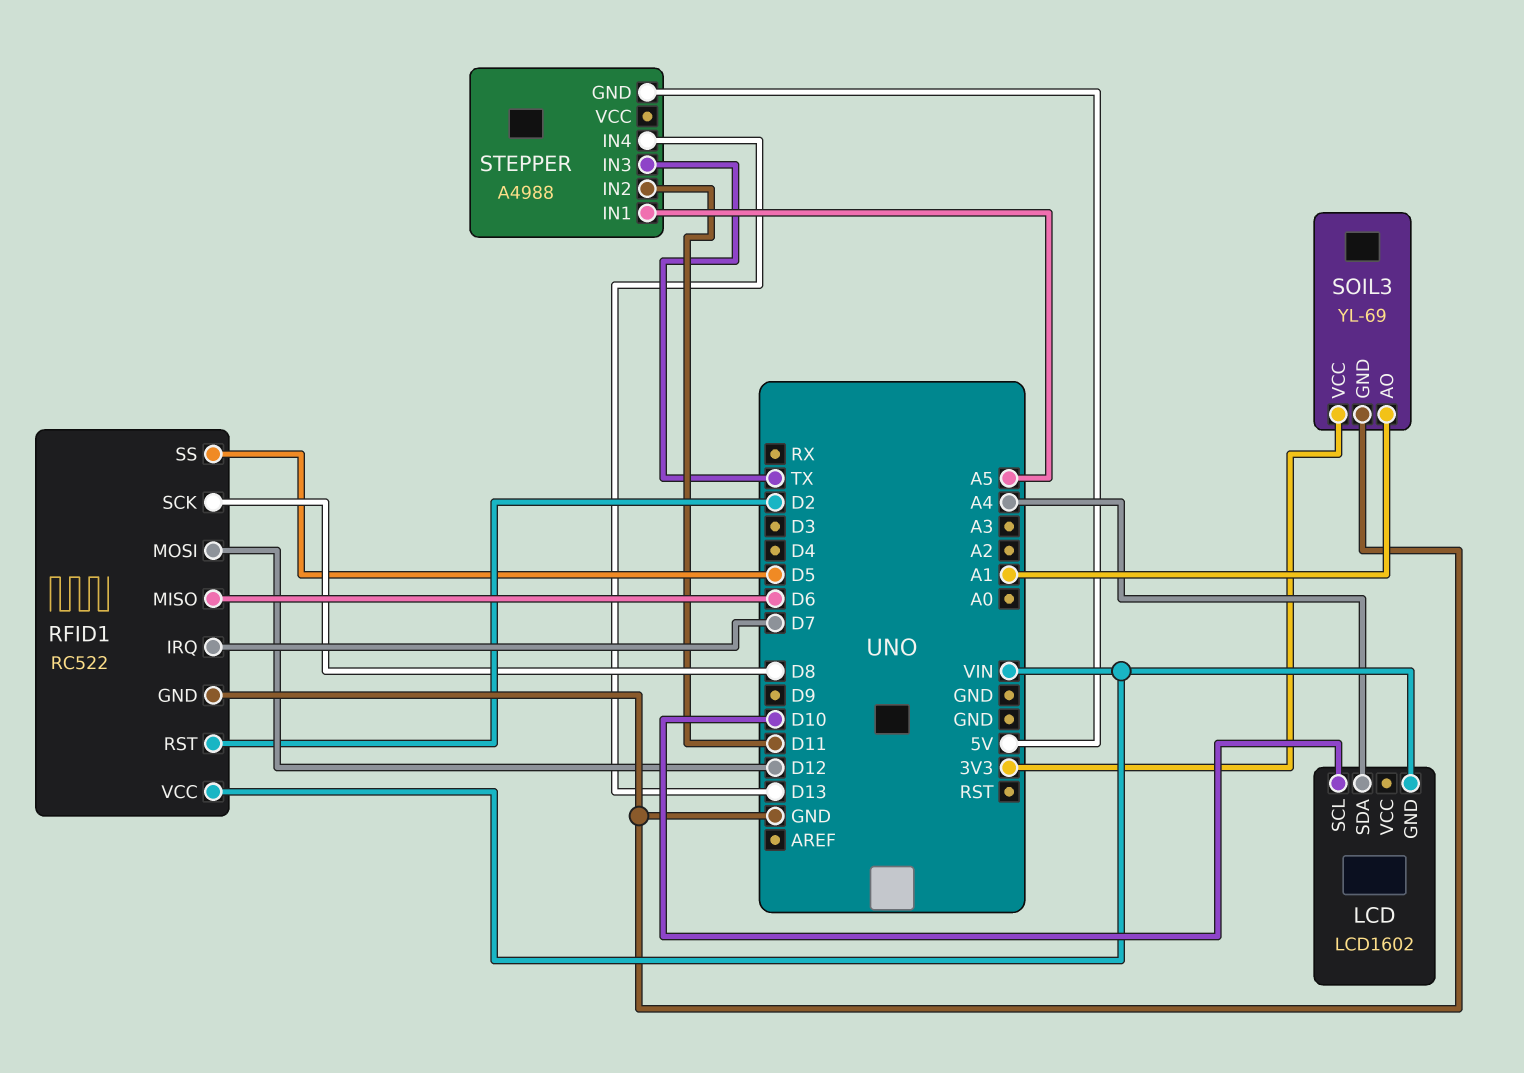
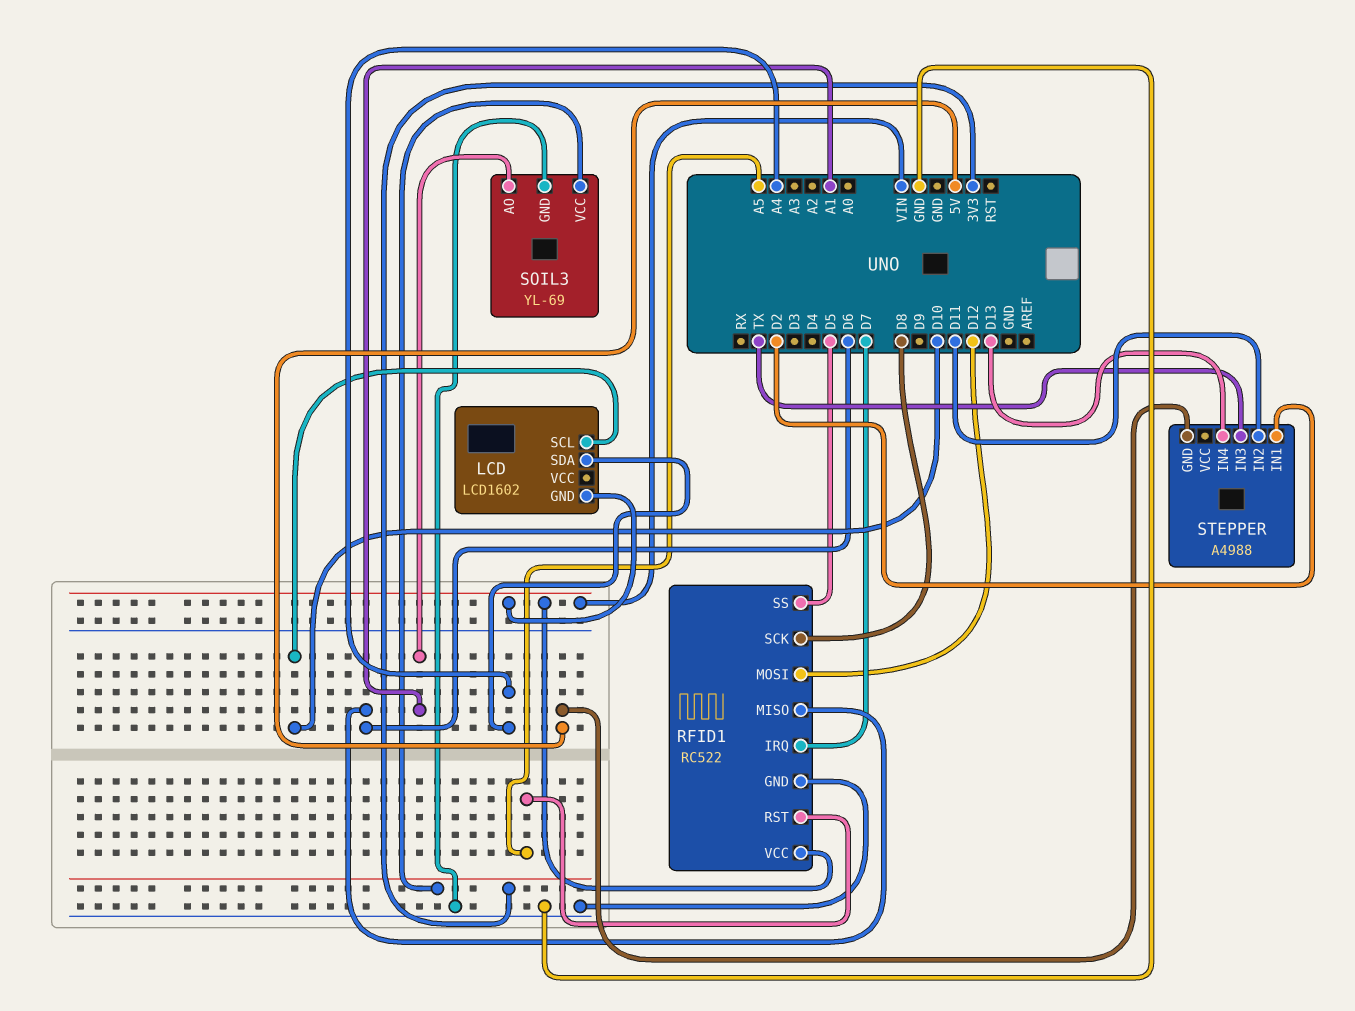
RFID1 pin RST: D2 -> A5
STEPPER pin IN1: A5 -> D2

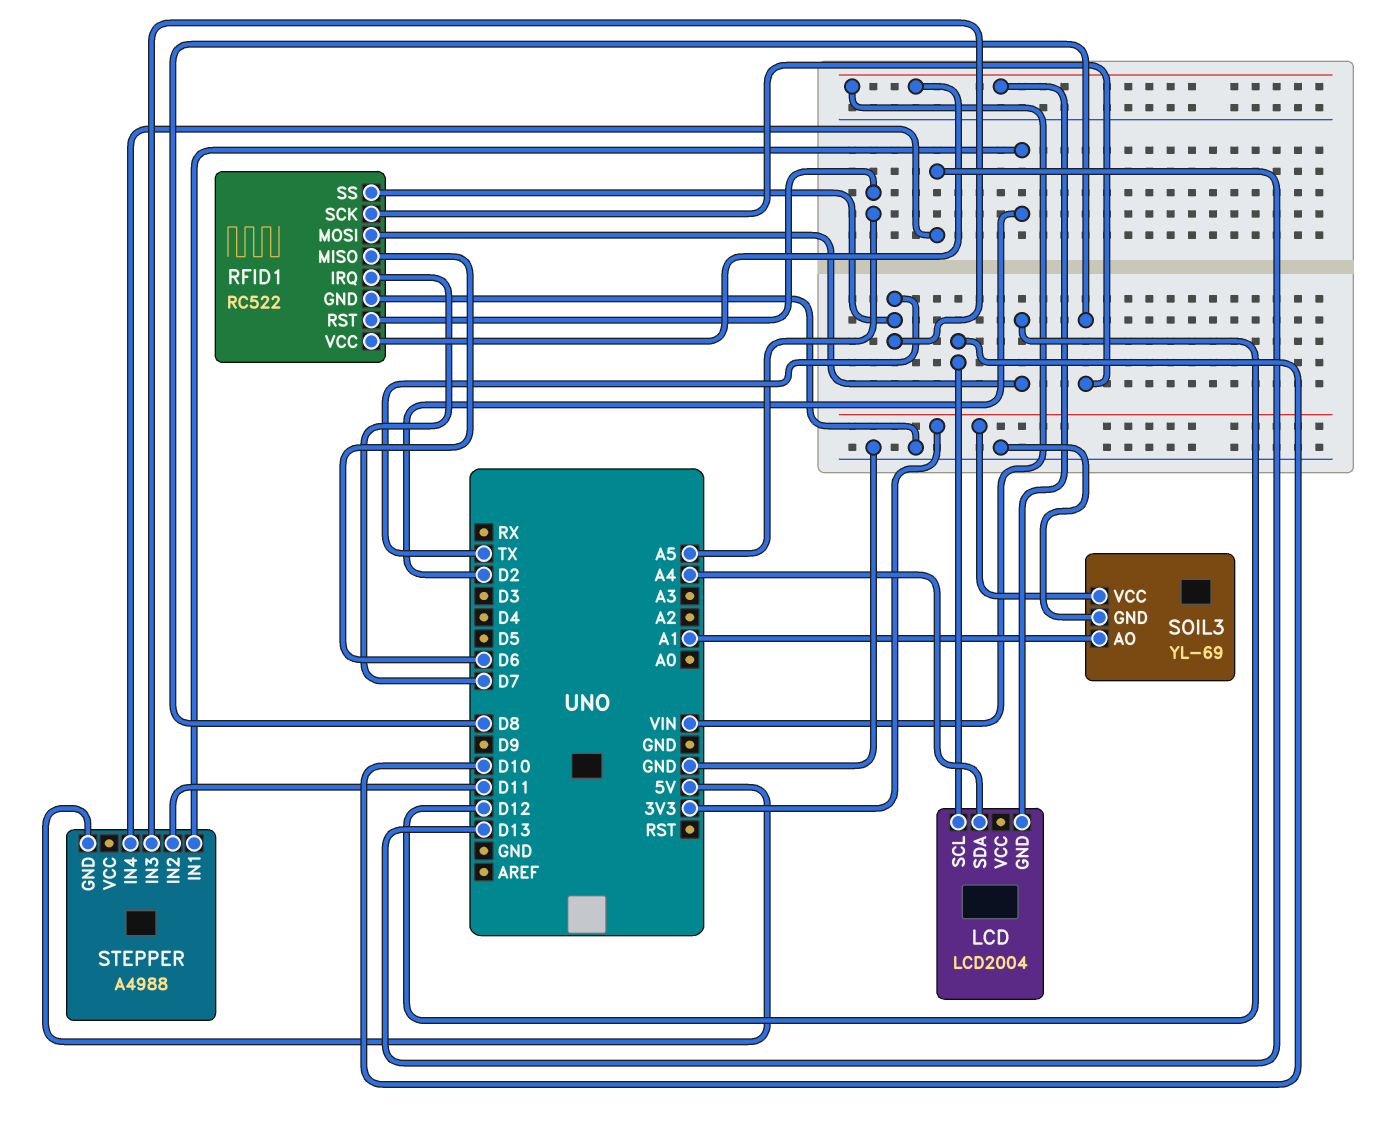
LCD: LCD1602 -> LCD2004
RFID1 pin SS: D5 -> TX

